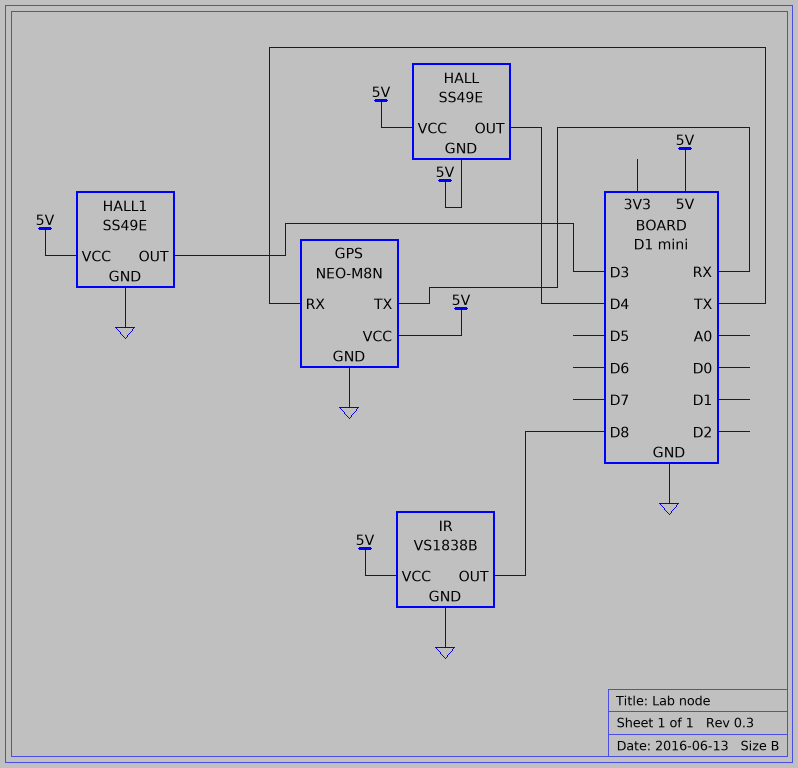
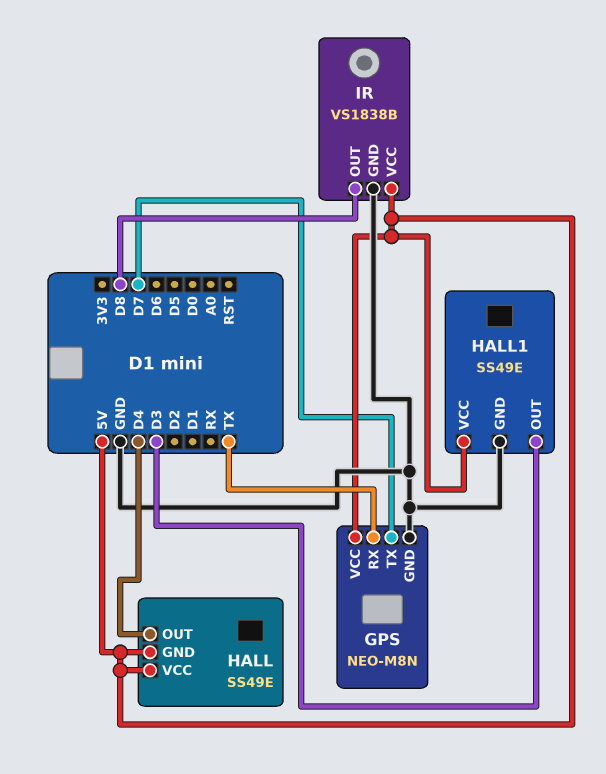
GPS pin TX: RX -> D7

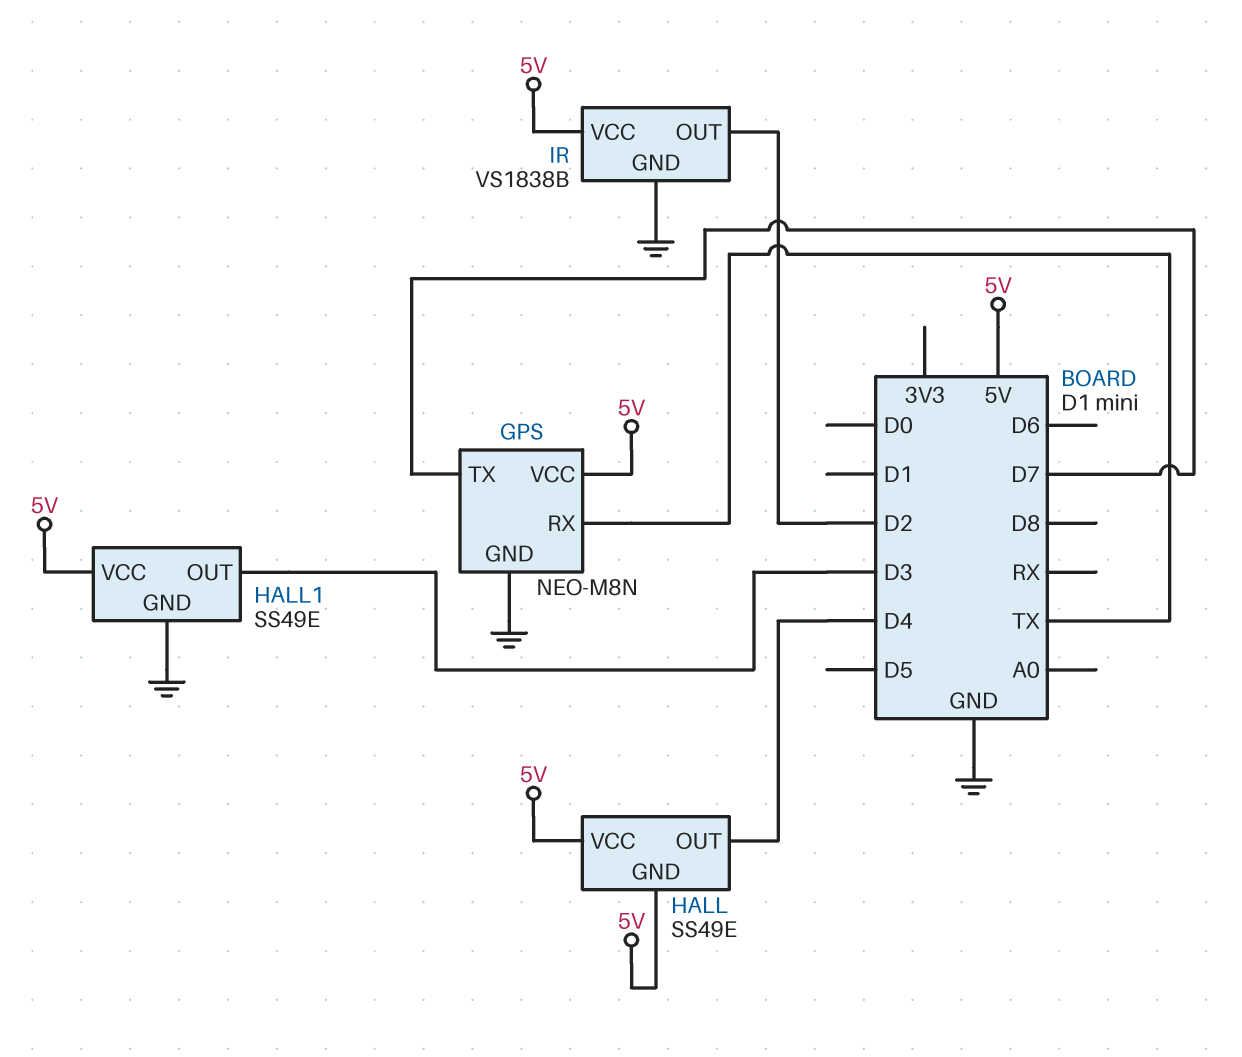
IR pin OUT: D8 -> D2

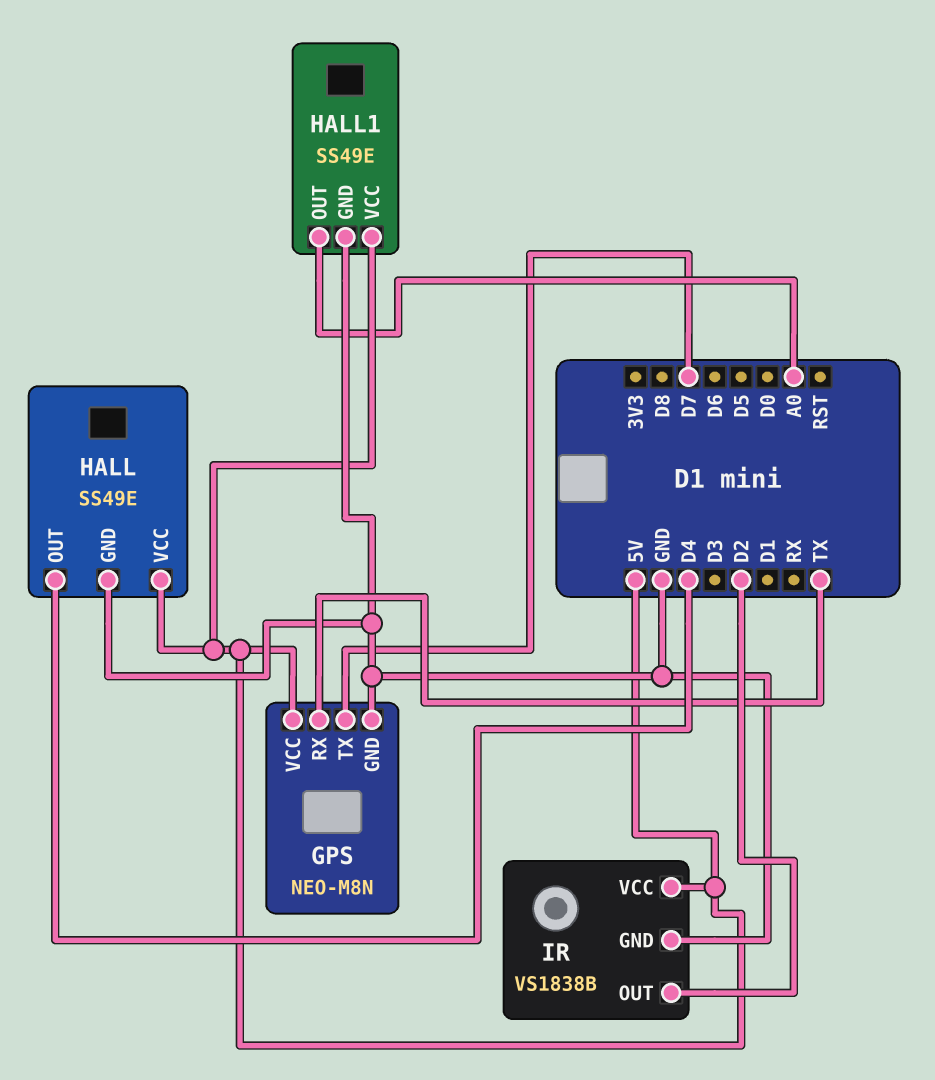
HALL pin GND: 5V -> GND
HALL1 pin OUT: D3 -> A0

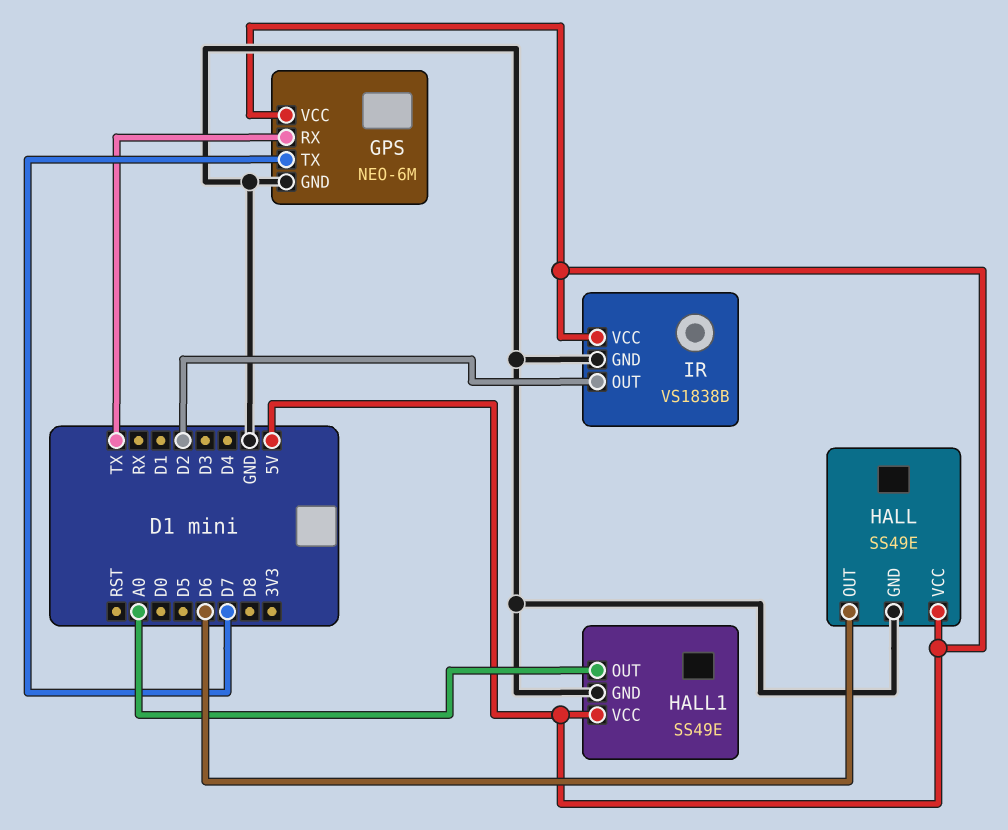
GPS: NEO-M8N -> NEO-6M
HALL pin OUT: D4 -> D6

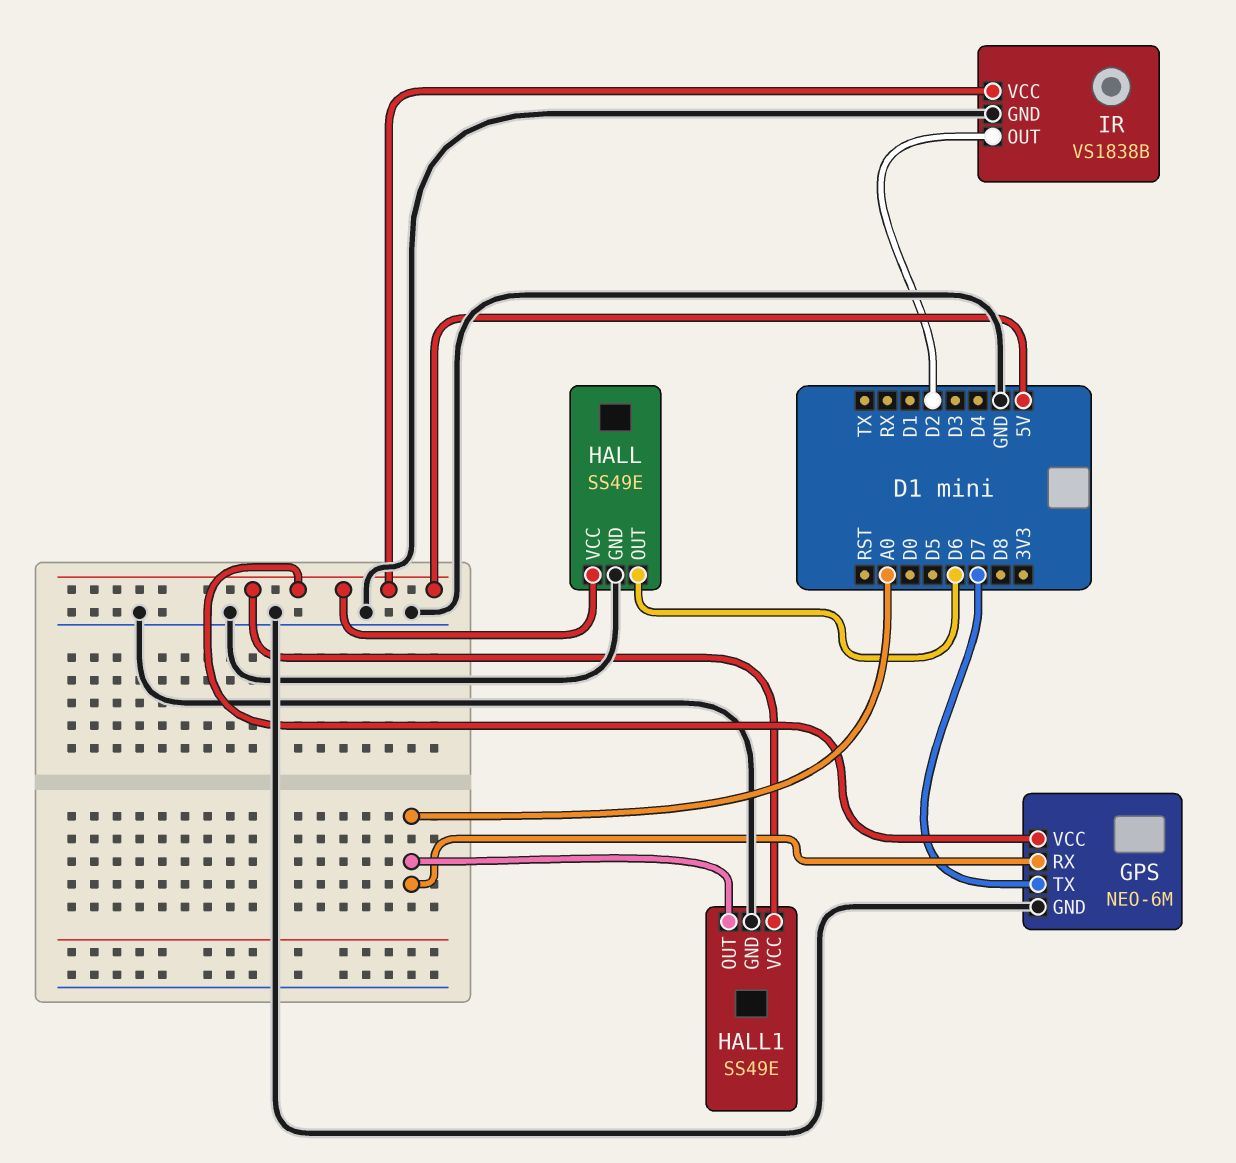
GPS pin RX: TX -> A0

